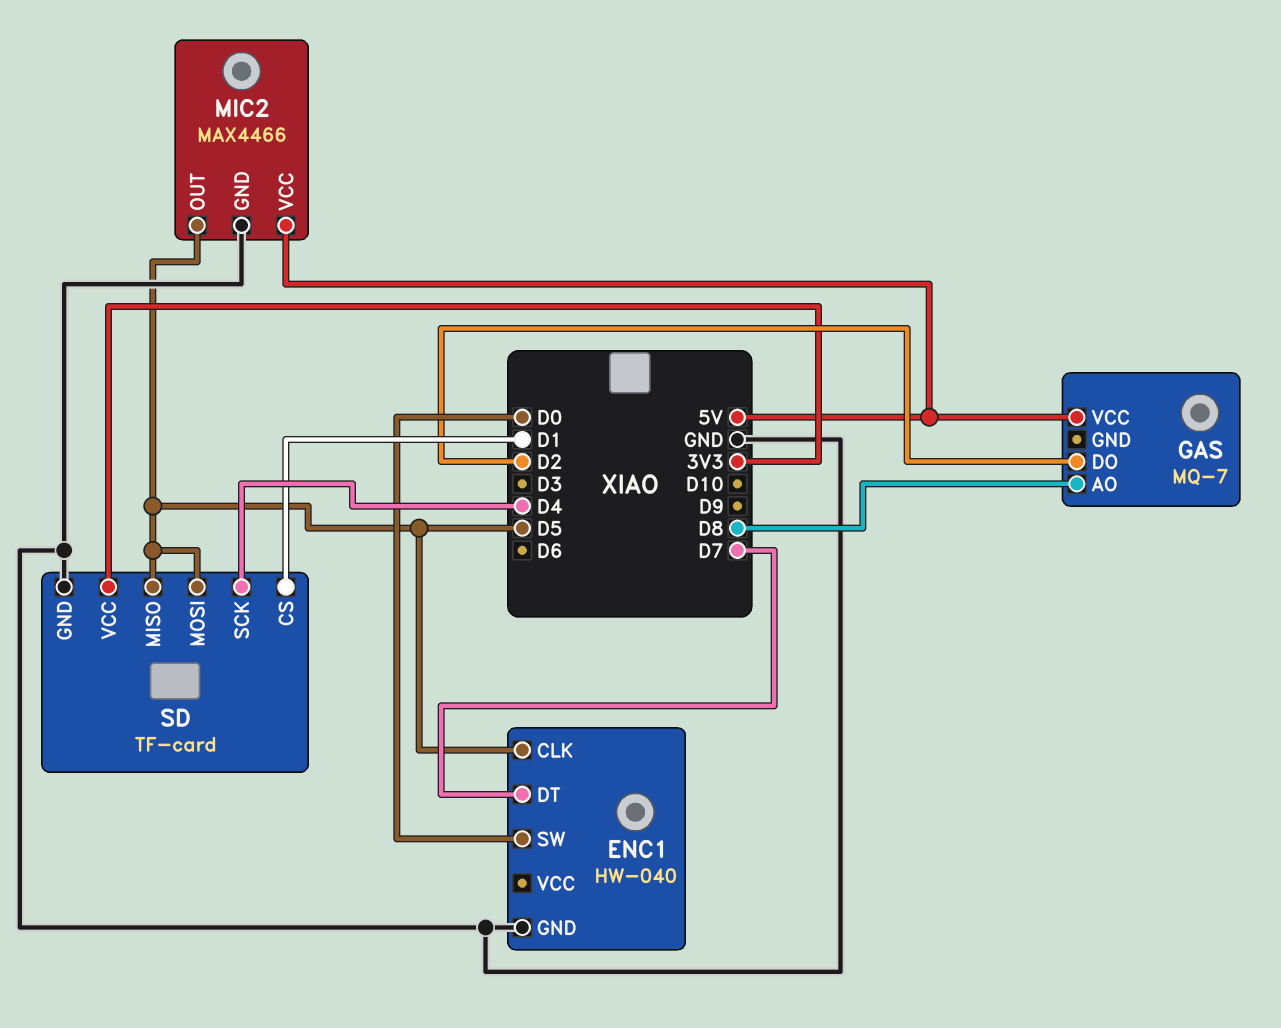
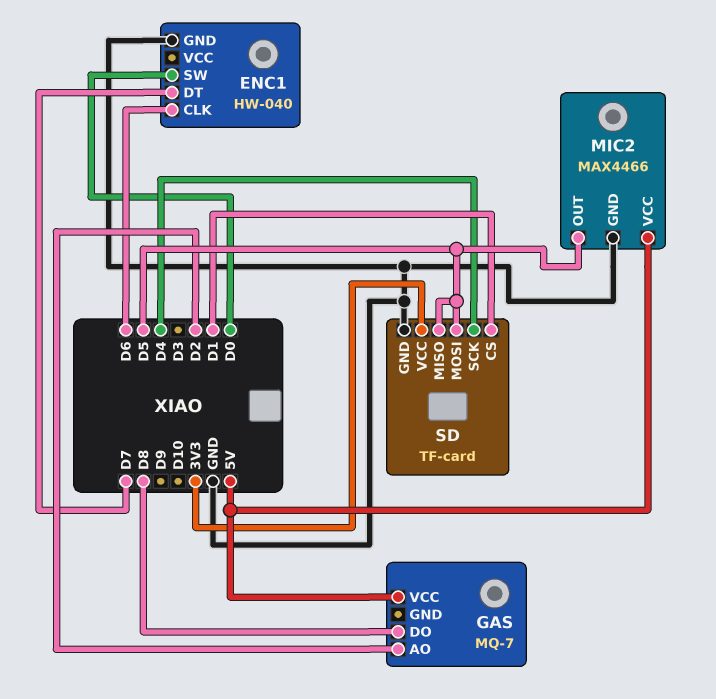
ENC1 pin CLK: D5 -> D6
GAS pin AO: D8 -> D2
GAS pin DO: D2 -> D8

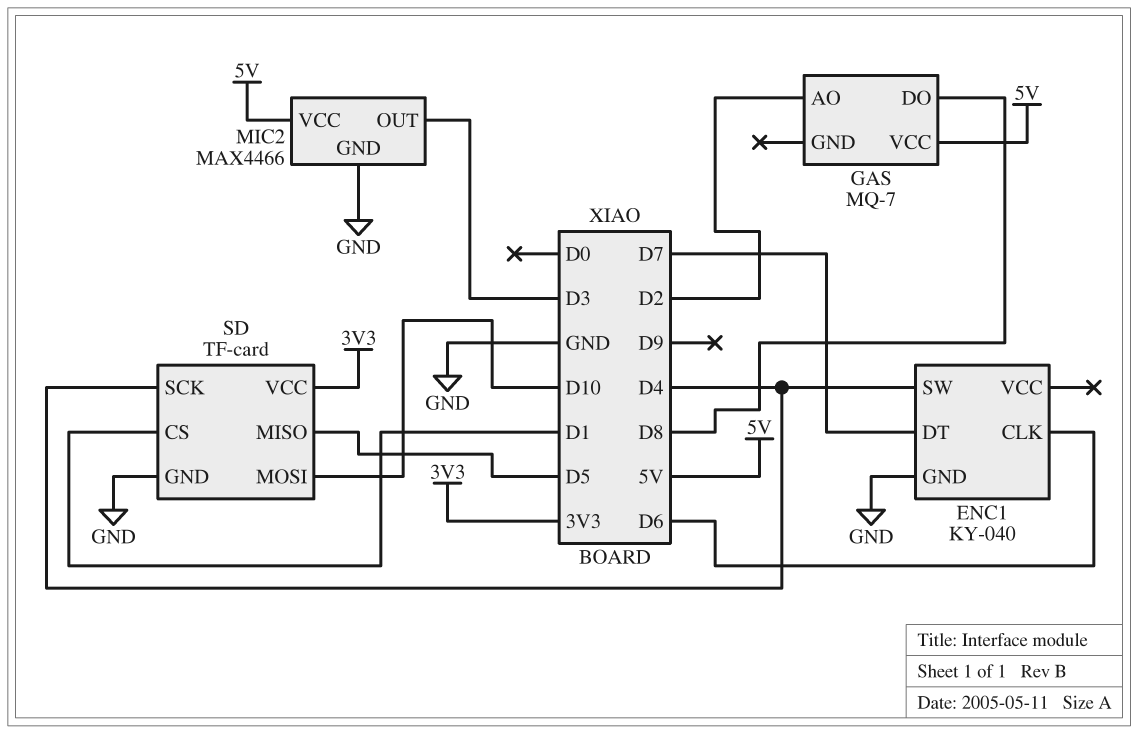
ENC1: HW-040 -> KY-040
ENC1 pin SW: D0 -> D4
MIC2 pin OUT: D5 -> D3
SD pin MOSI: D5 -> D10

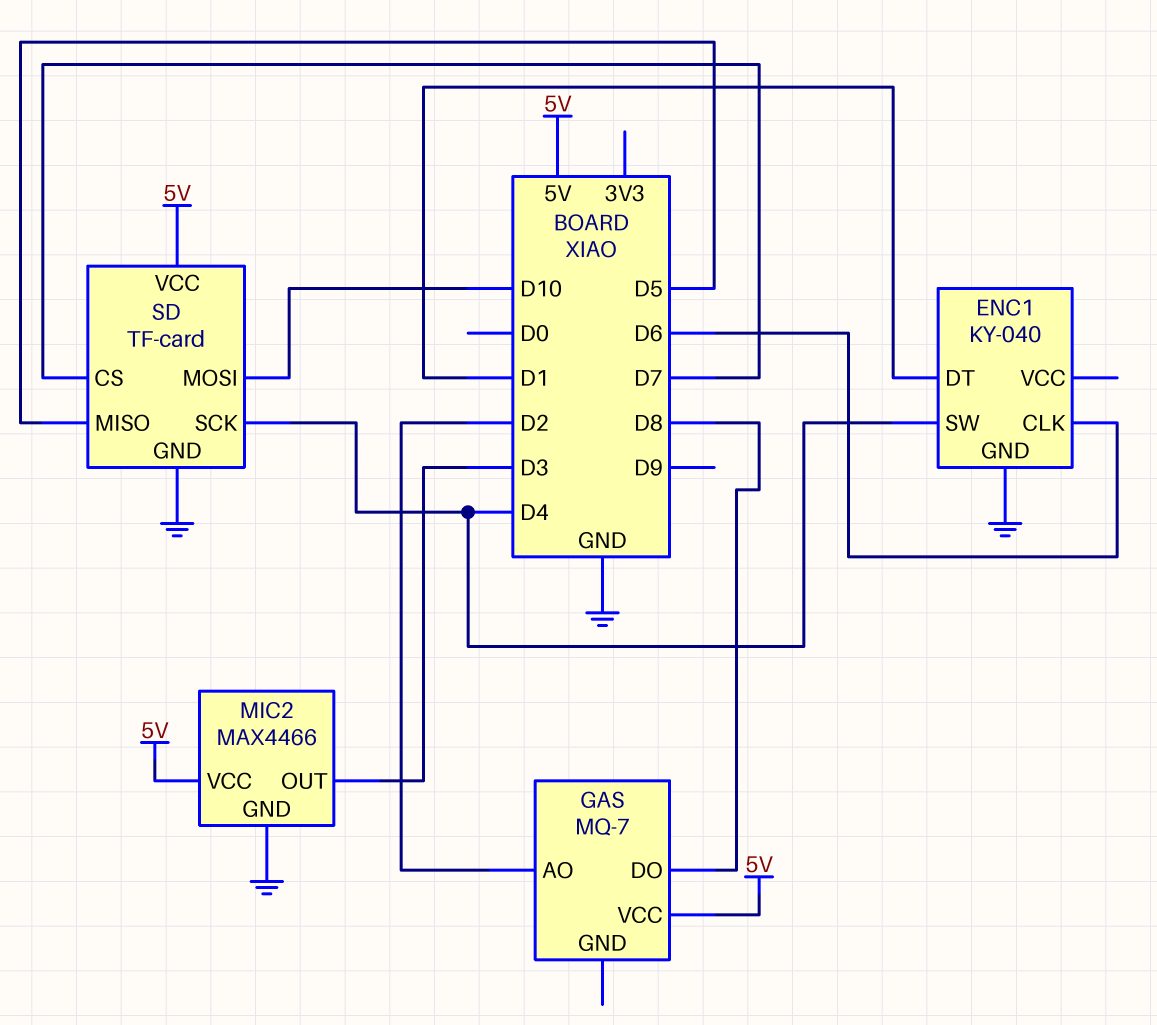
ENC1 pin DT: D7 -> D1
SD pin CS: D1 -> D7
SD pin VCC: 3V3 -> 5V

